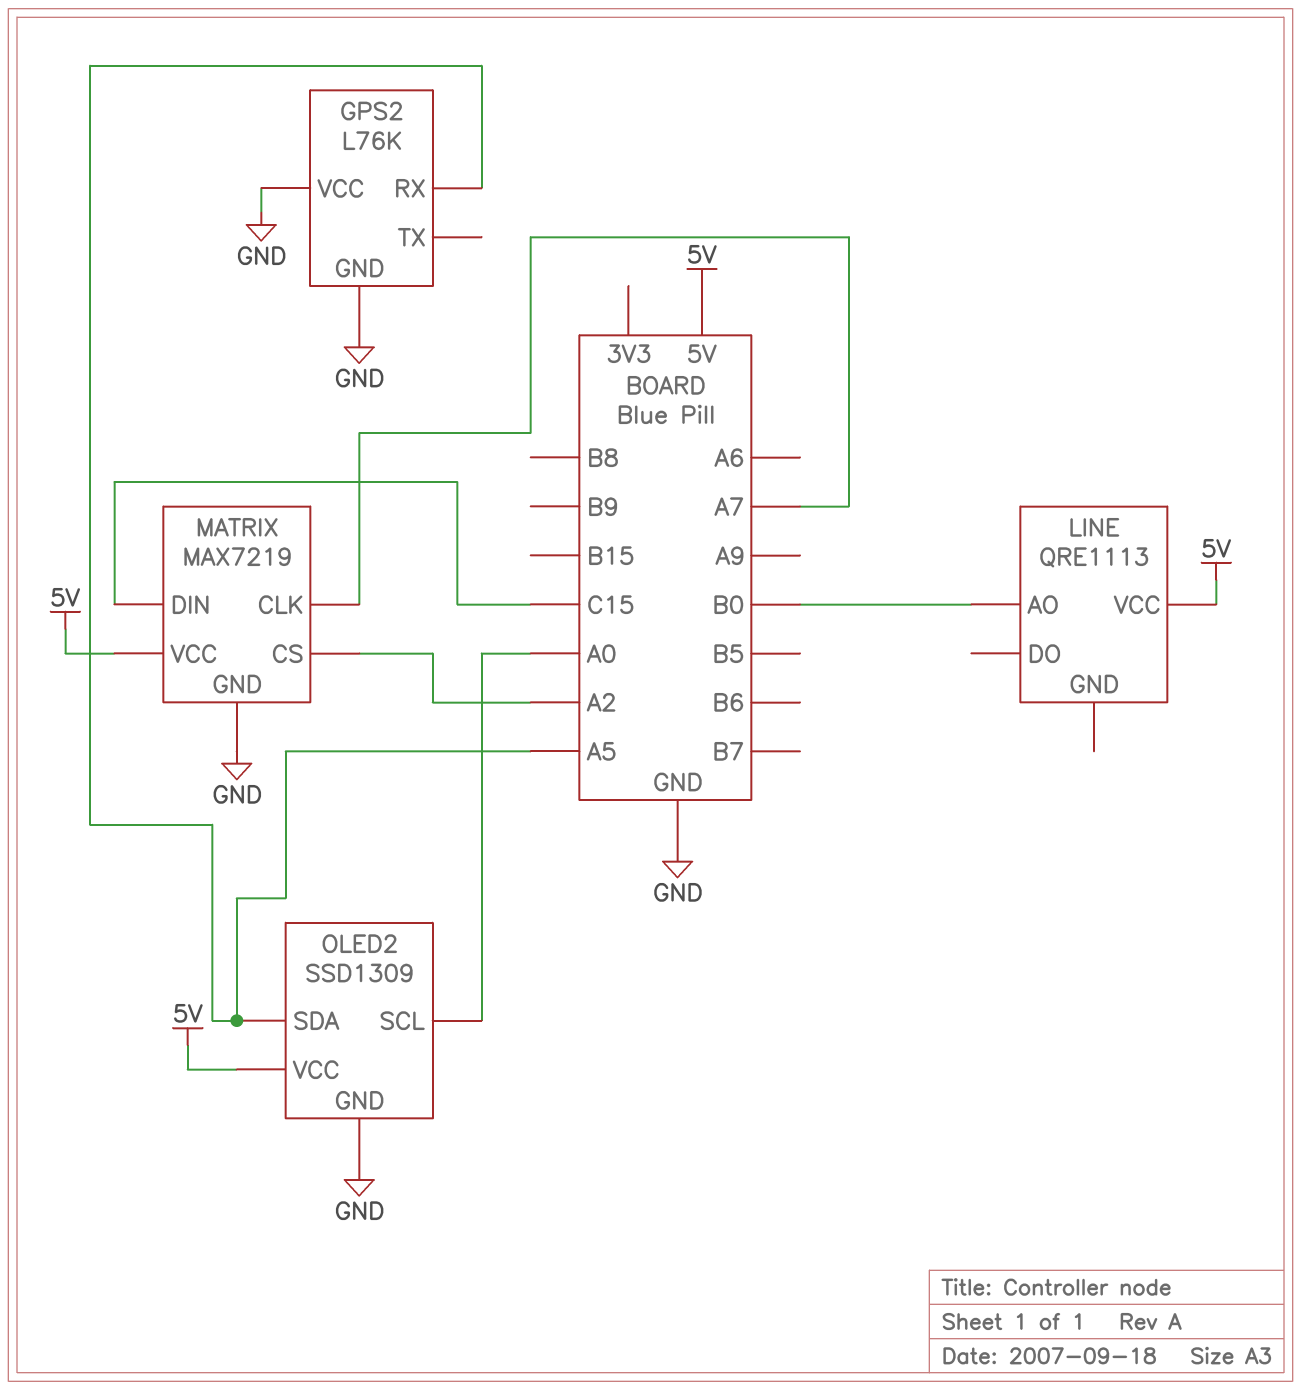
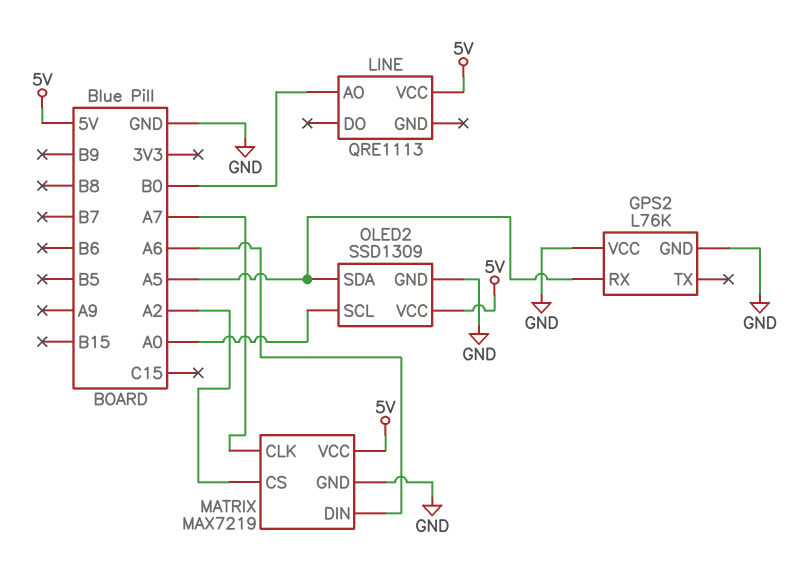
MATRIX pin DIN: C15 -> A6

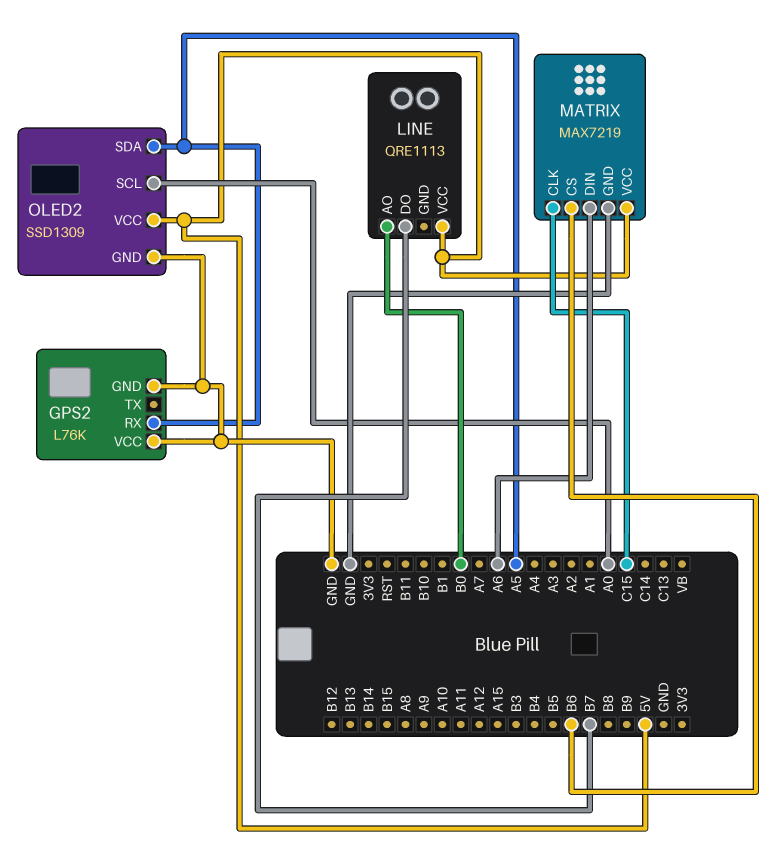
LINE pin DO: none -> B7
MATRIX pin CLK: A7 -> C15
MATRIX pin CS: A2 -> B6

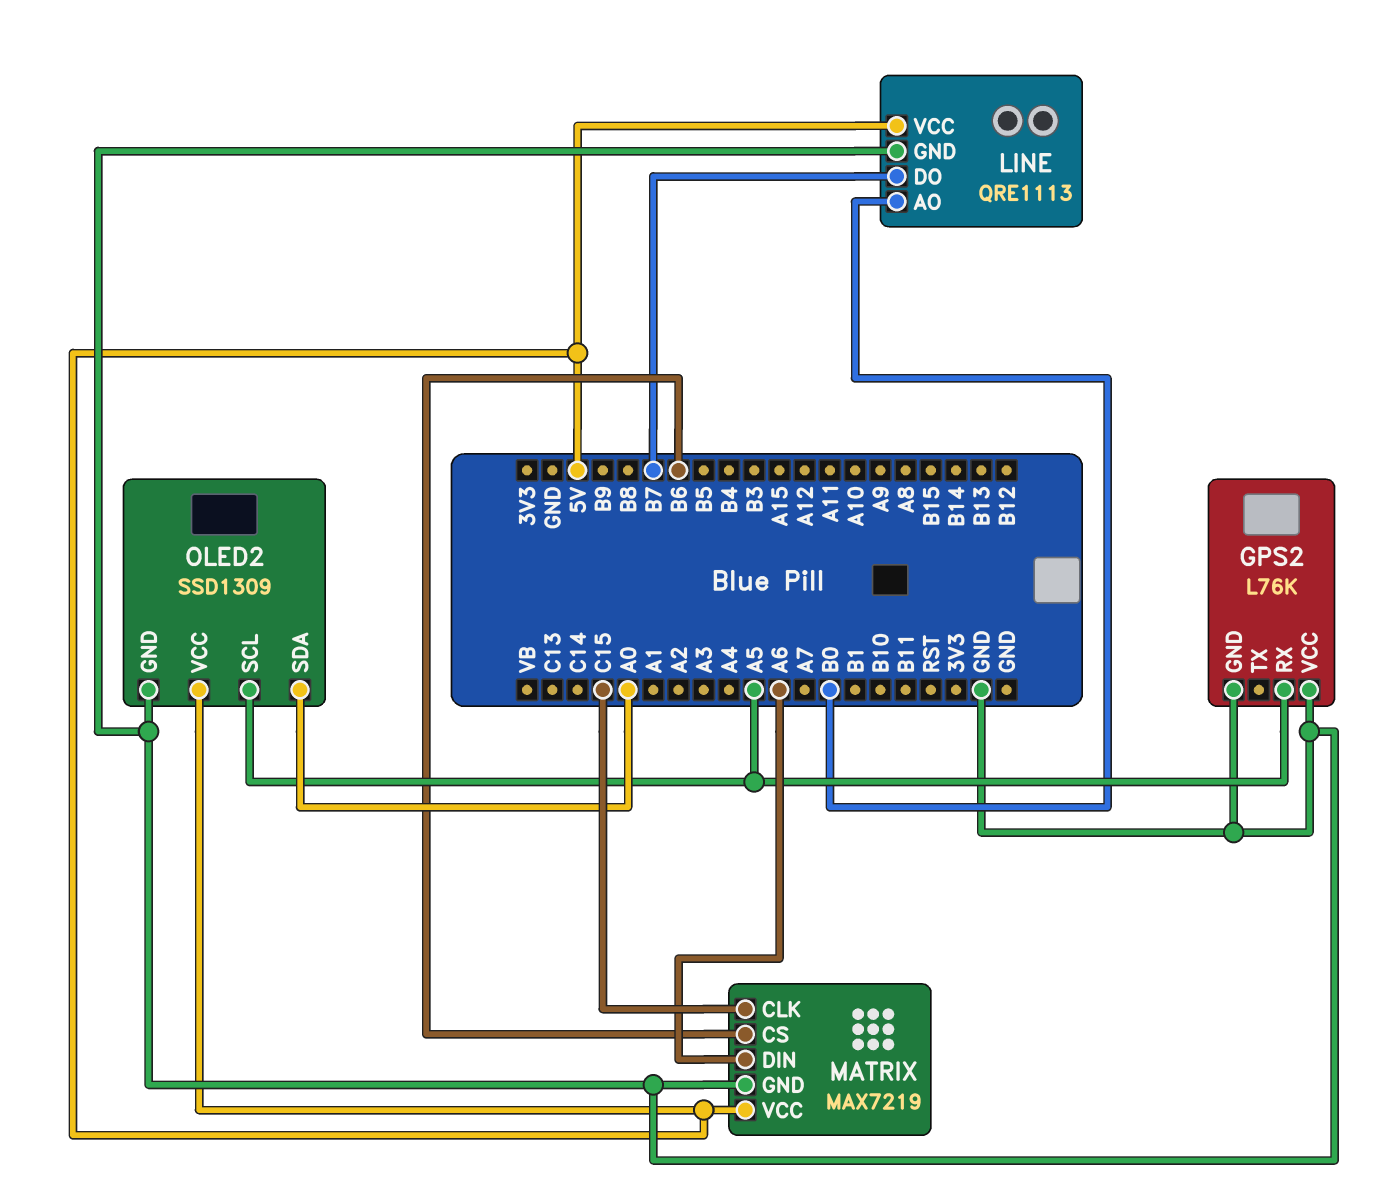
LINE pin GND: none -> GND
OLED2 pin SCL: A0 -> A5
OLED2 pin SDA: A5 -> A0

